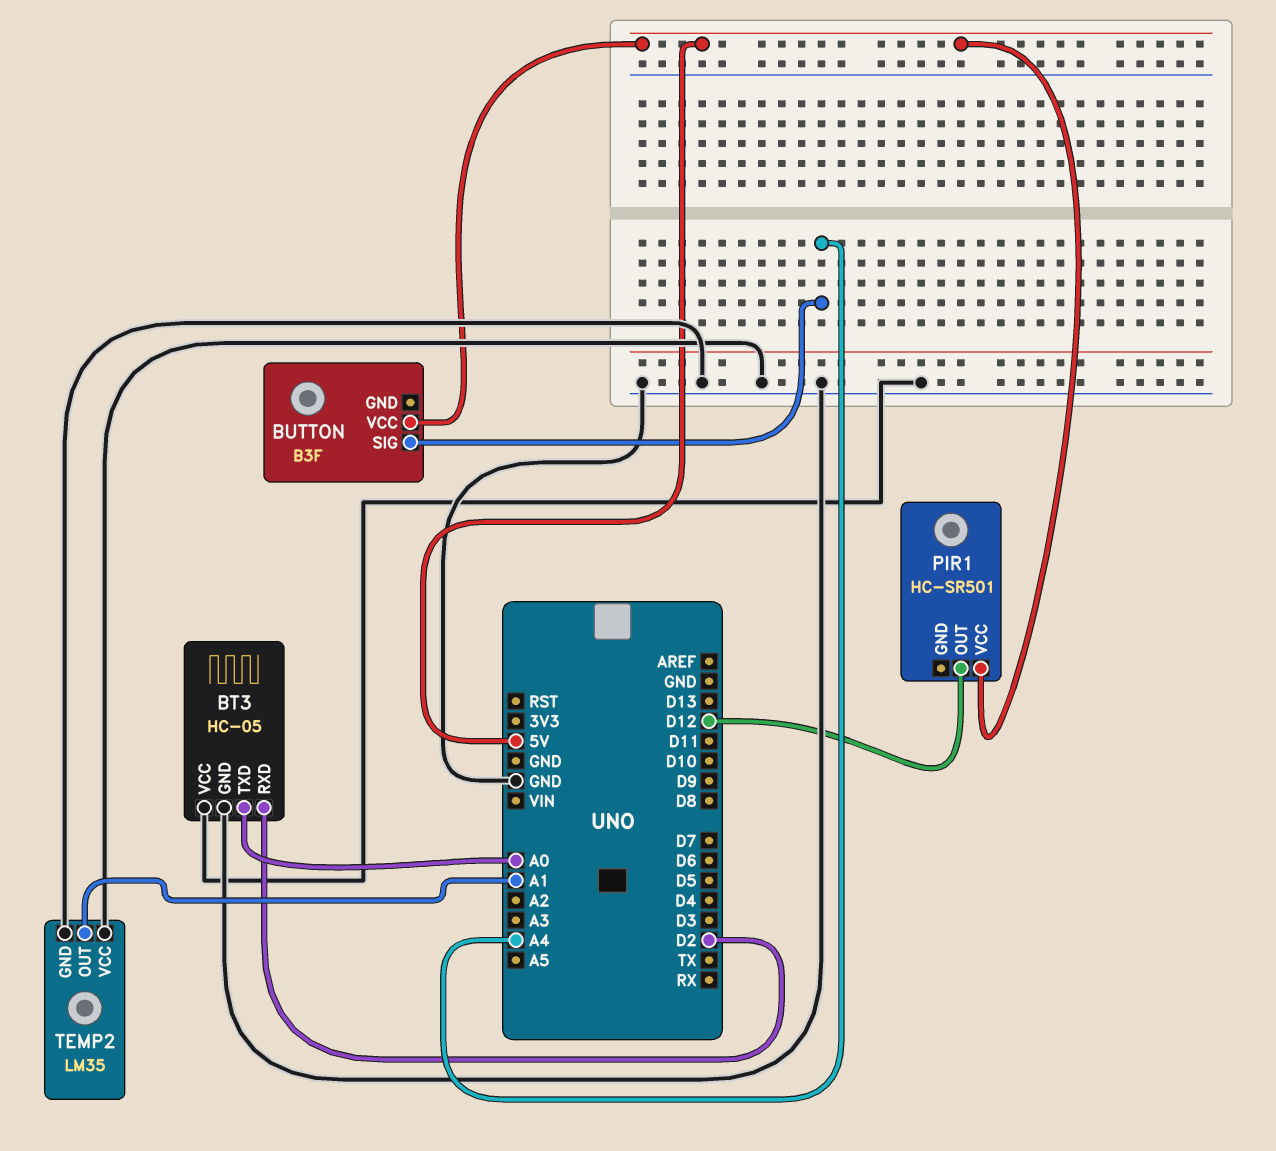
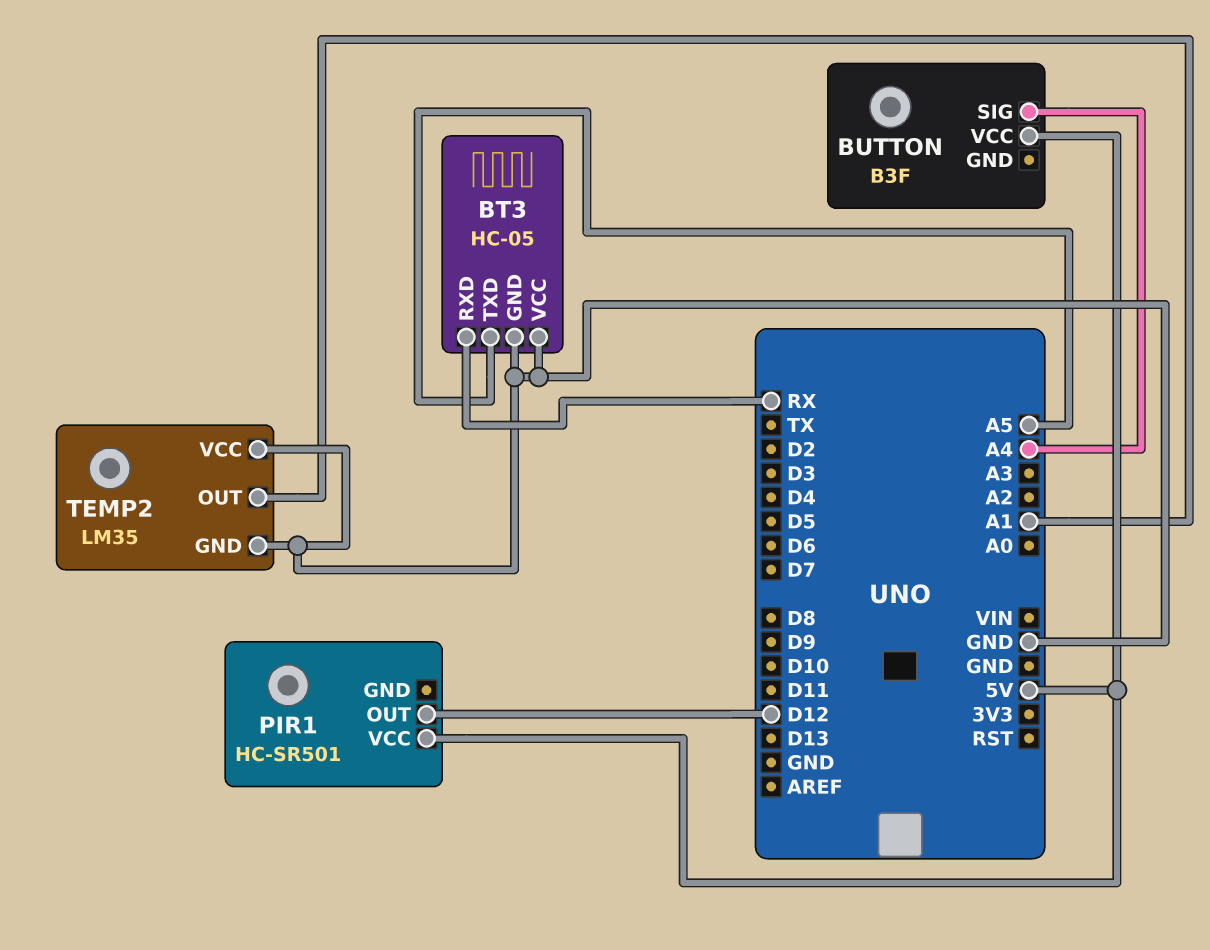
BT3 pin RXD: D2 -> RX
BT3 pin TXD: A0 -> A5

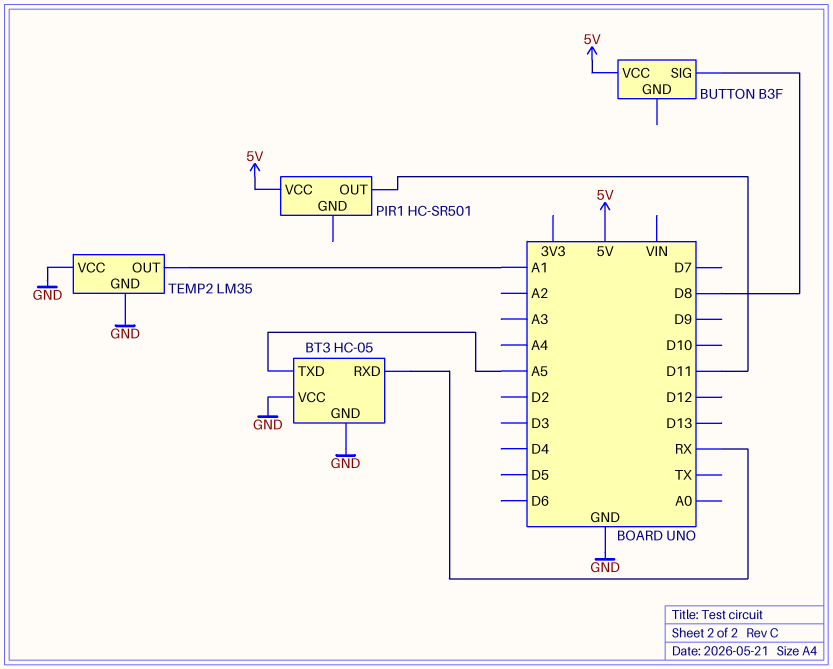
BUTTON pin SIG: A4 -> D8
PIR1 pin OUT: D12 -> D11

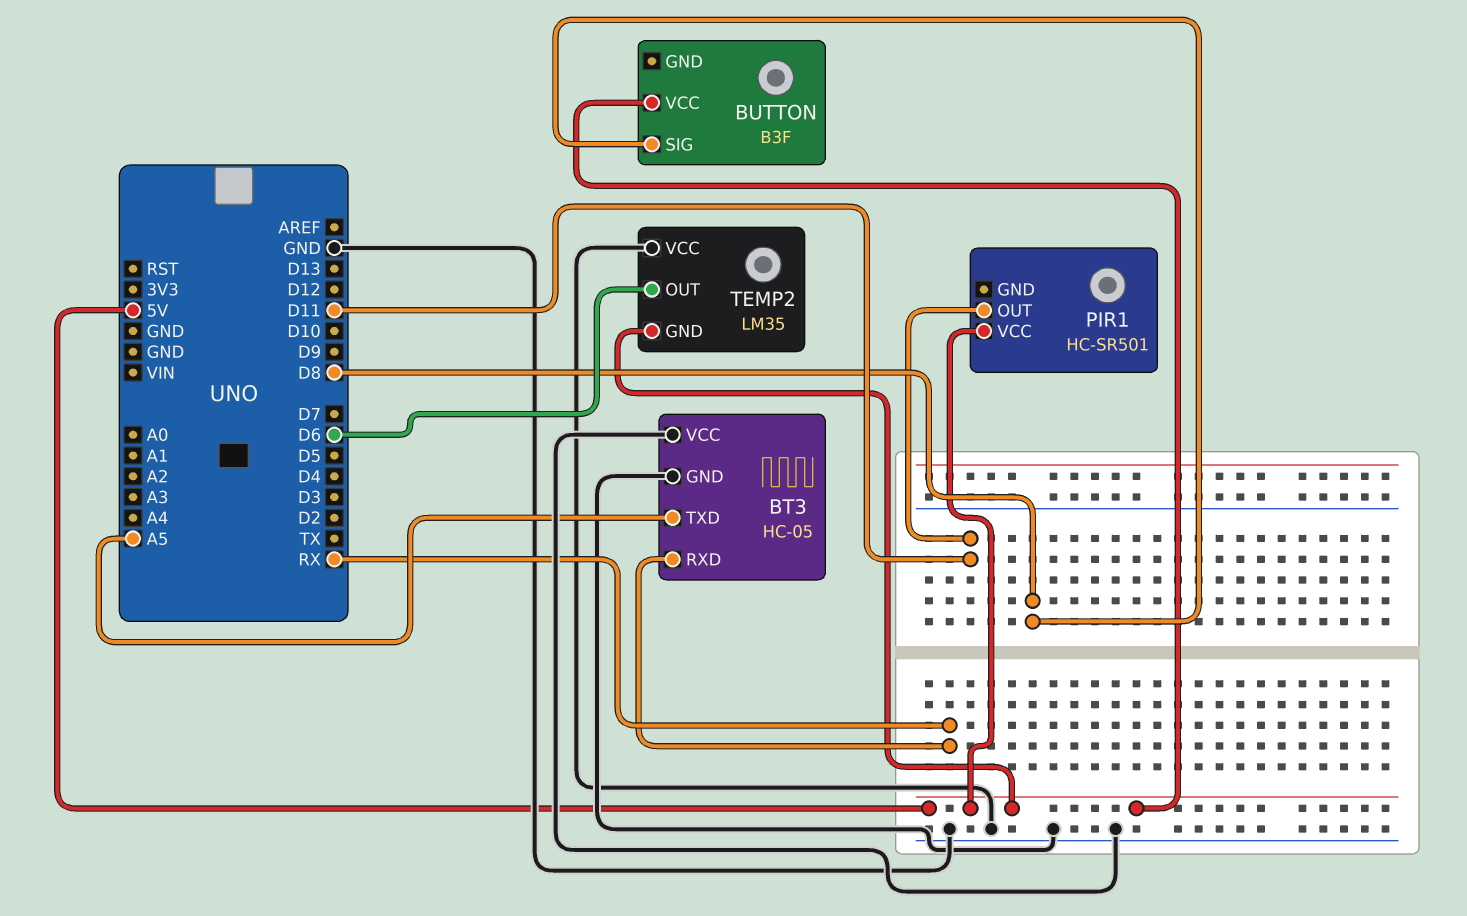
TEMP2 pin GND: GND -> 5V
TEMP2 pin OUT: A1 -> D6

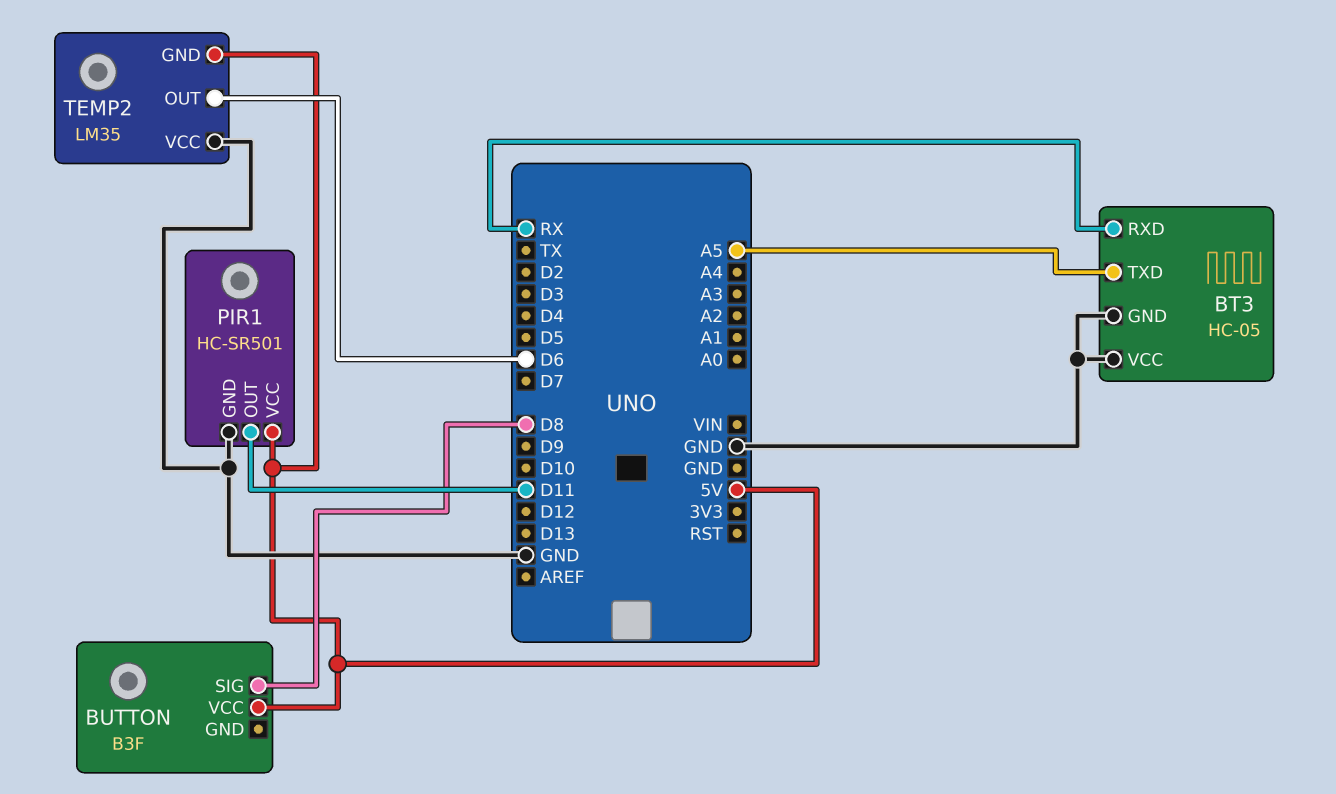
PIR1 pin GND: none -> GND

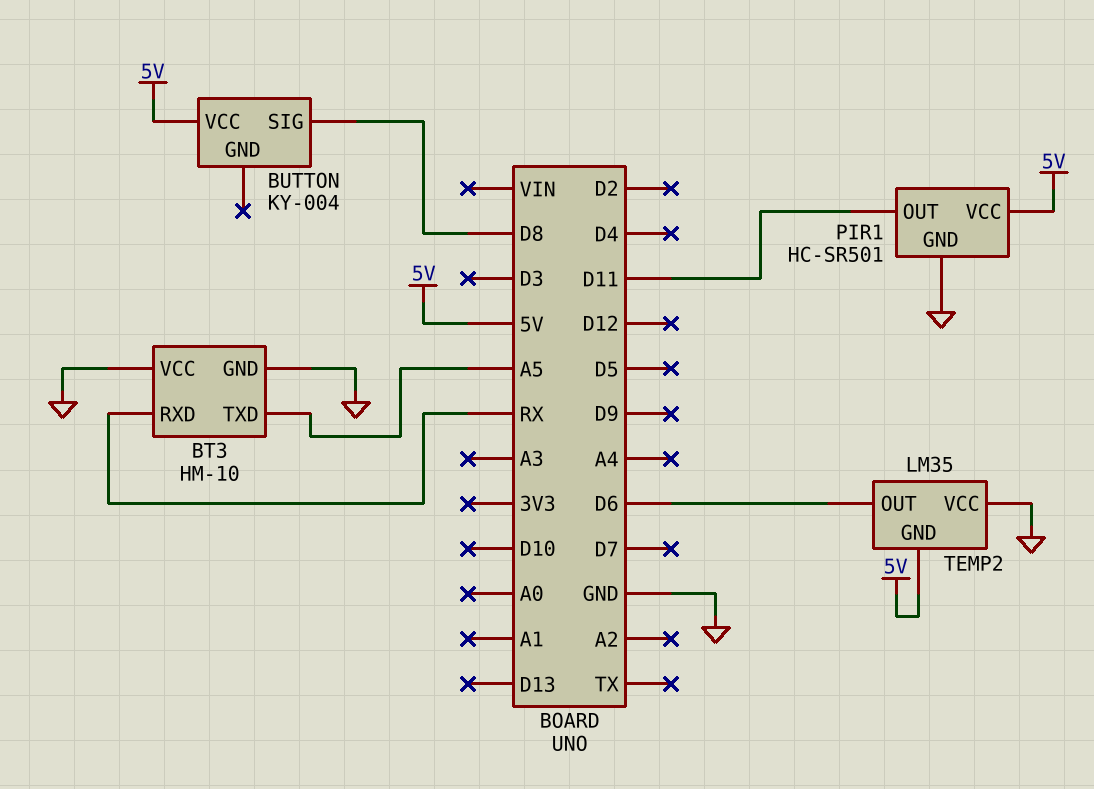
BT3: HC-05 -> HM-10
BUTTON: B3F -> KY-004

